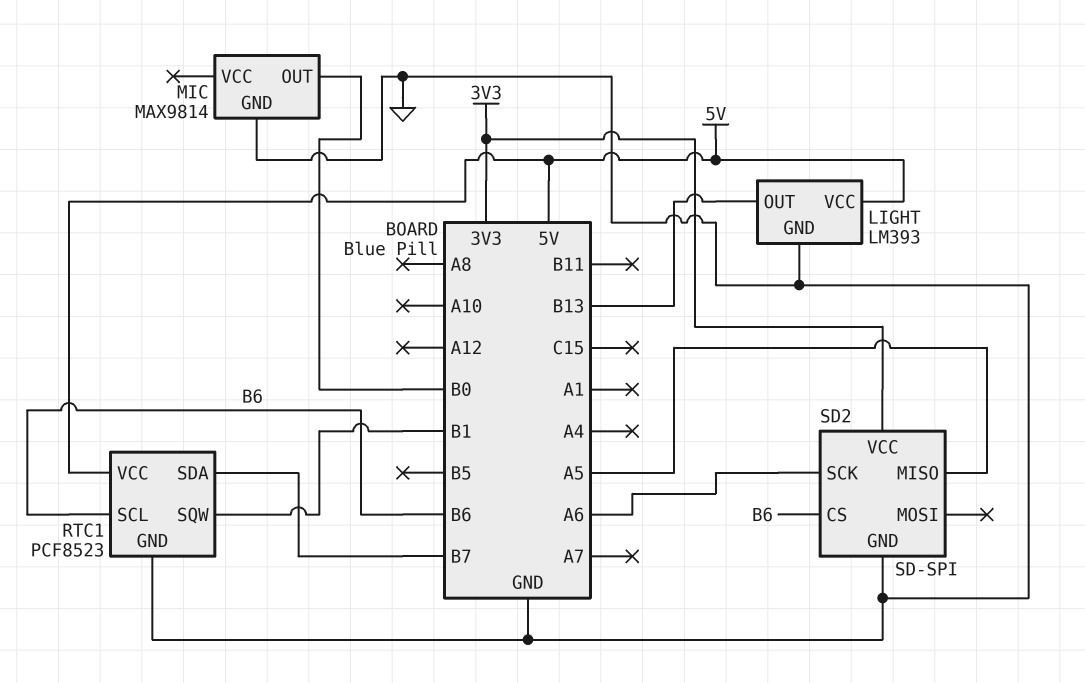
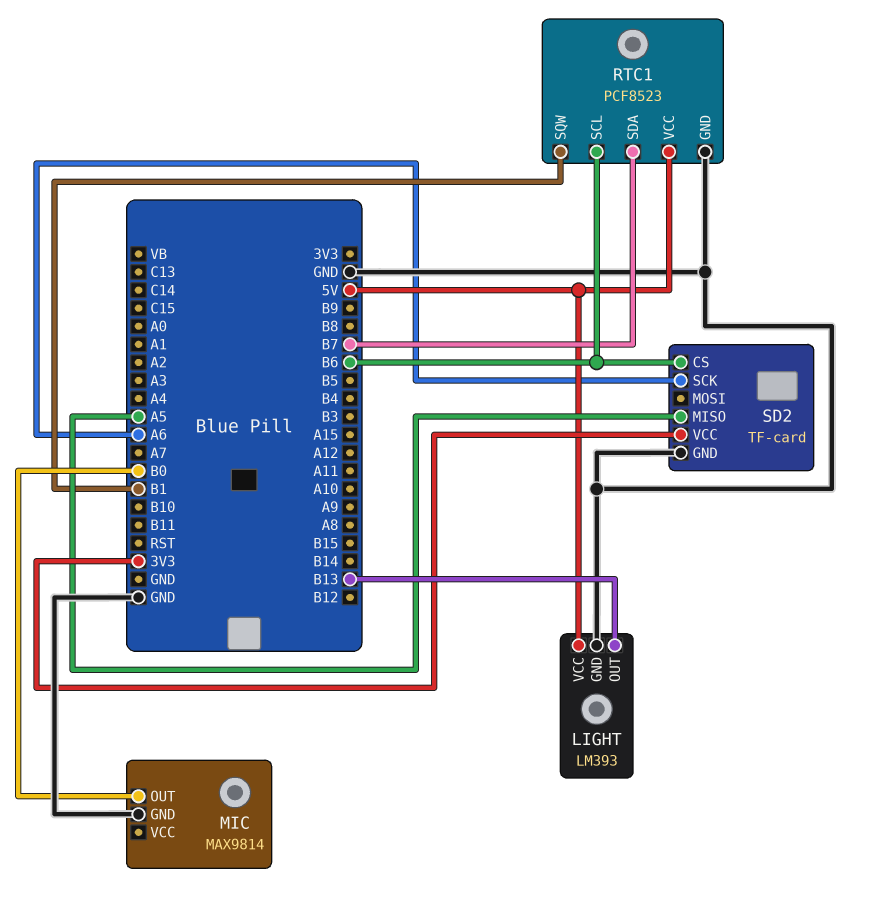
SD2: SD-SPI -> TF-card

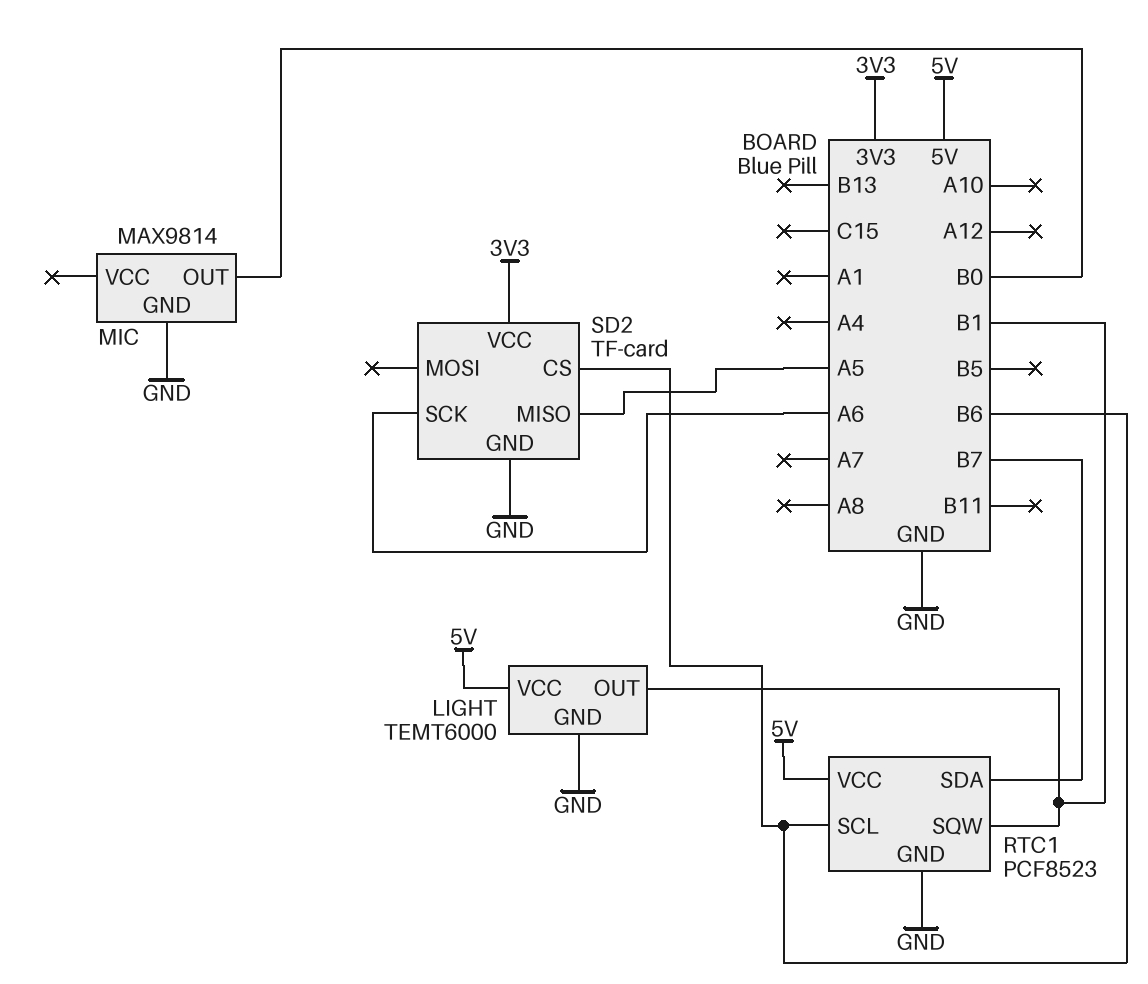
LIGHT: LM393 -> TEMT6000
LIGHT pin OUT: B13 -> B1

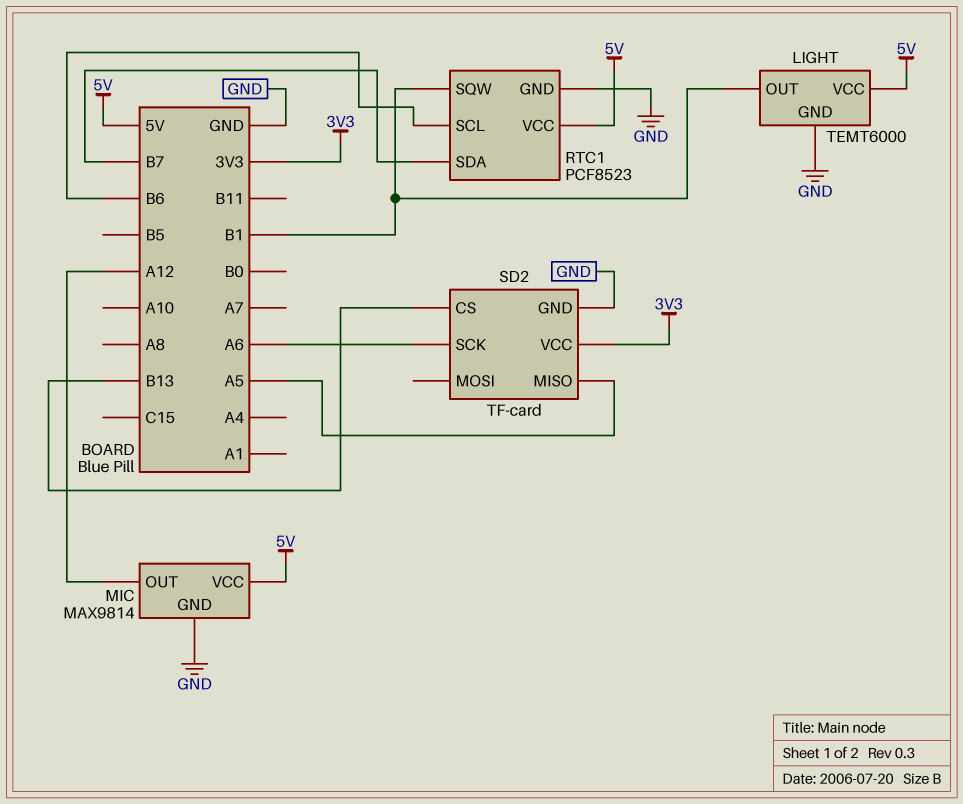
MIC pin OUT: B0 -> A12
MIC pin VCC: none -> 5V
SD2 pin CS: B6 -> B13

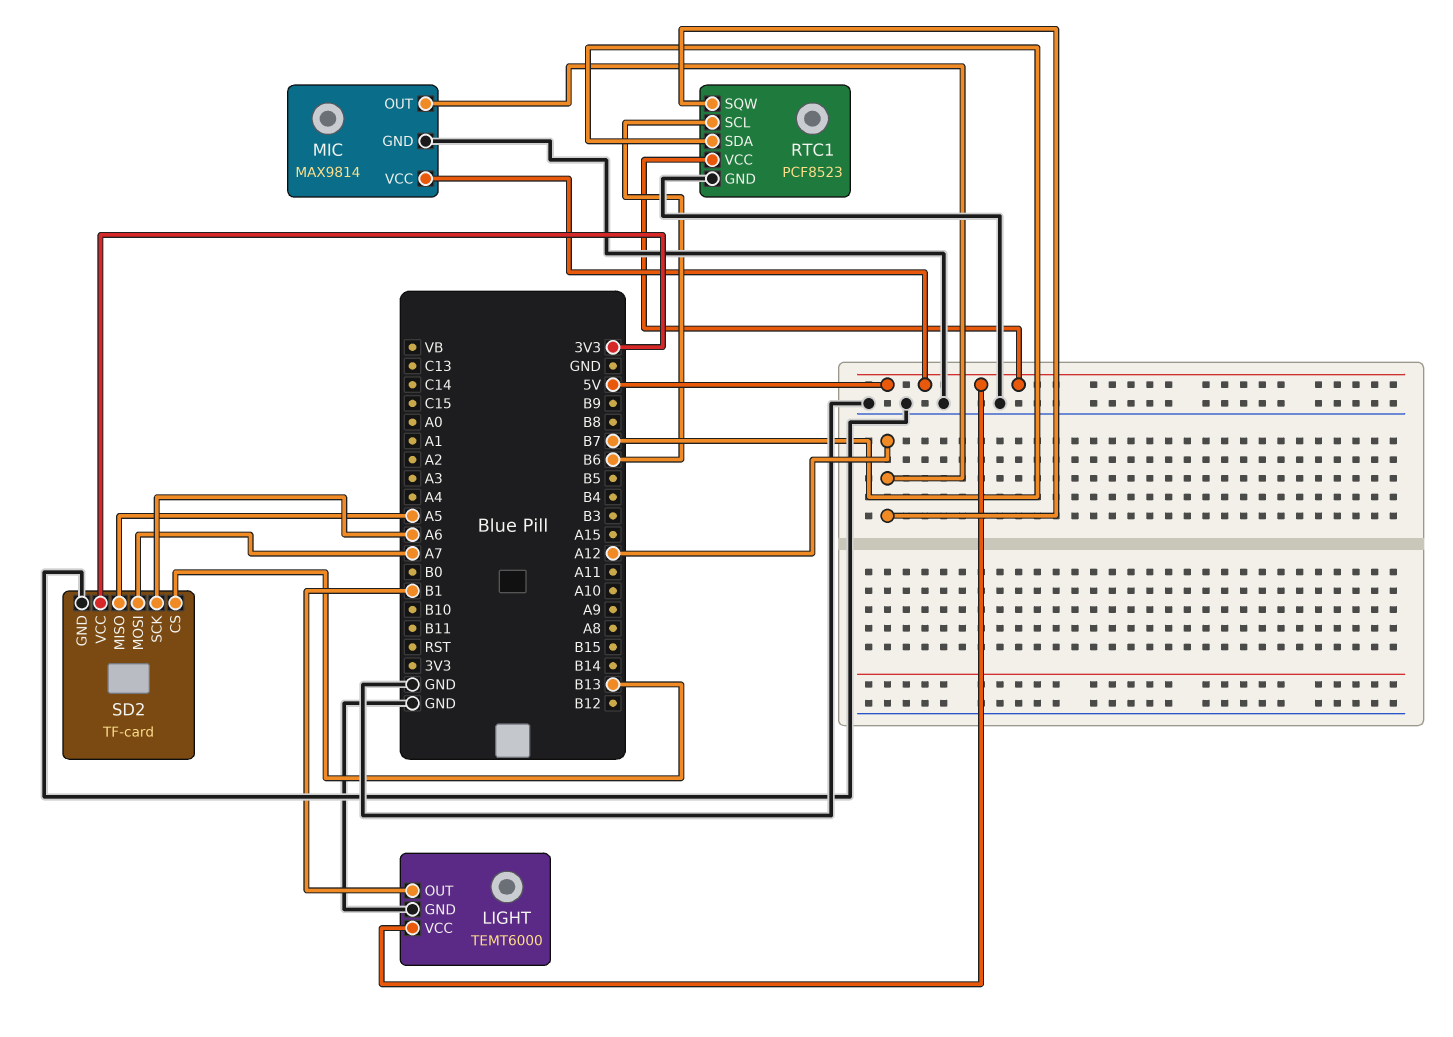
RTC1 pin SQW: B1 -> A12
SD2 pin MOSI: none -> A7

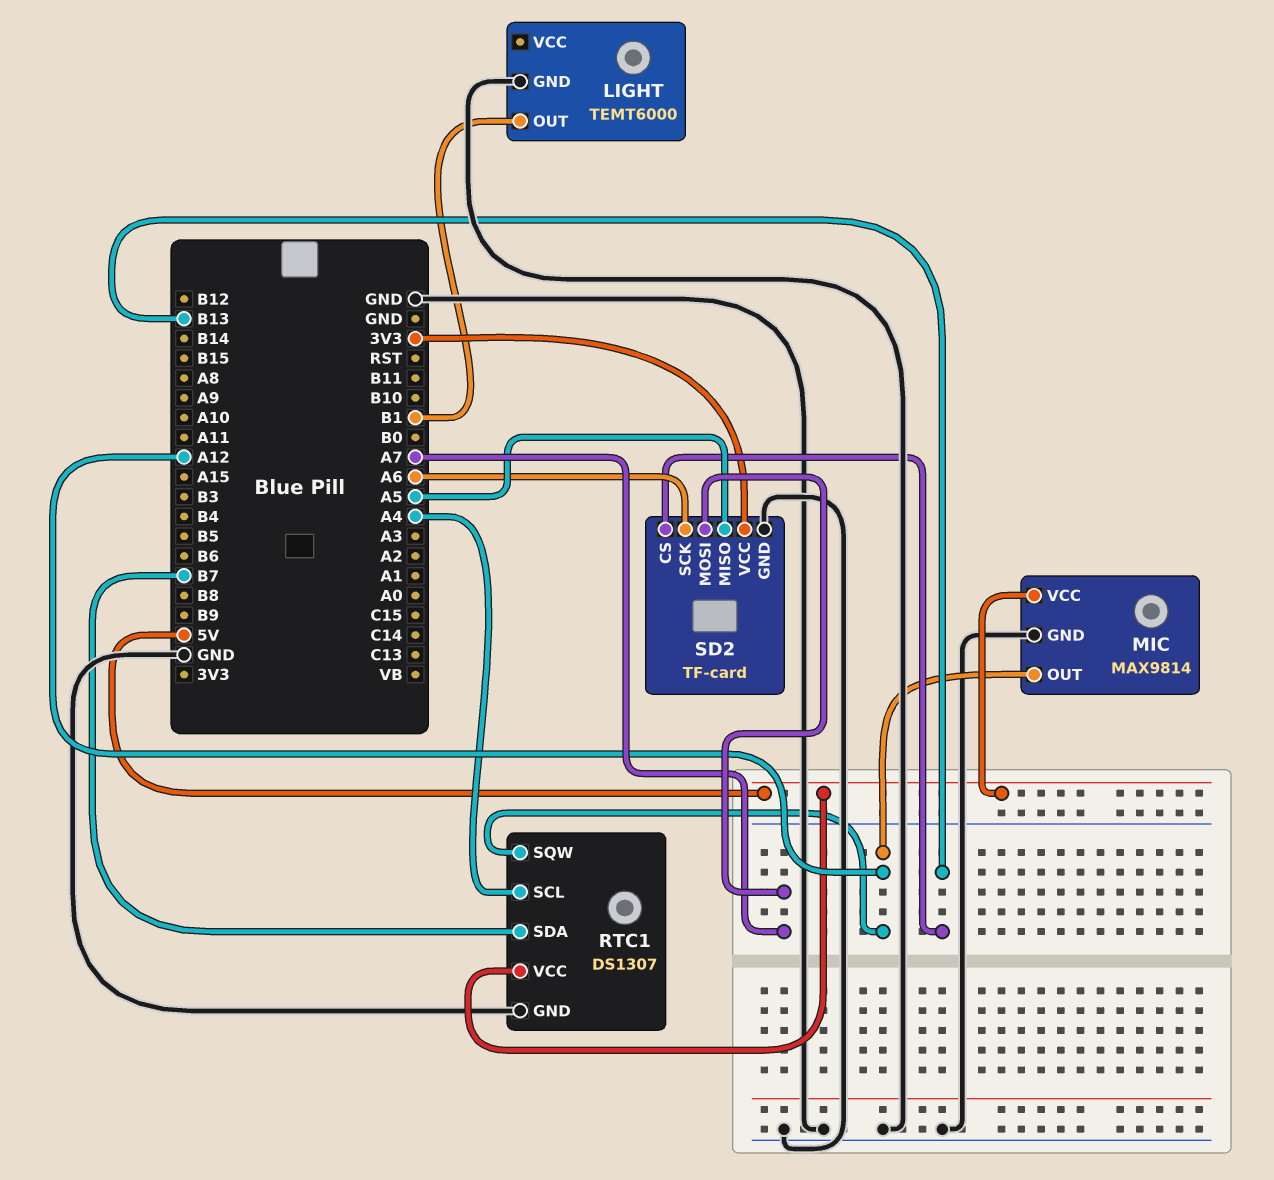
LIGHT pin VCC: 5V -> none
RTC1: PCF8523 -> DS1307
RTC1 pin SCL: B6 -> A4

